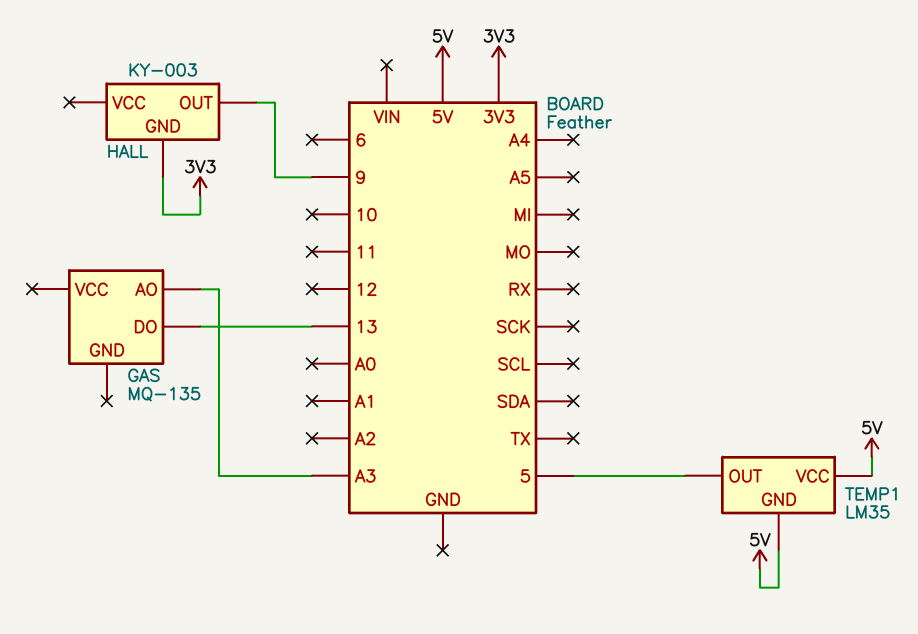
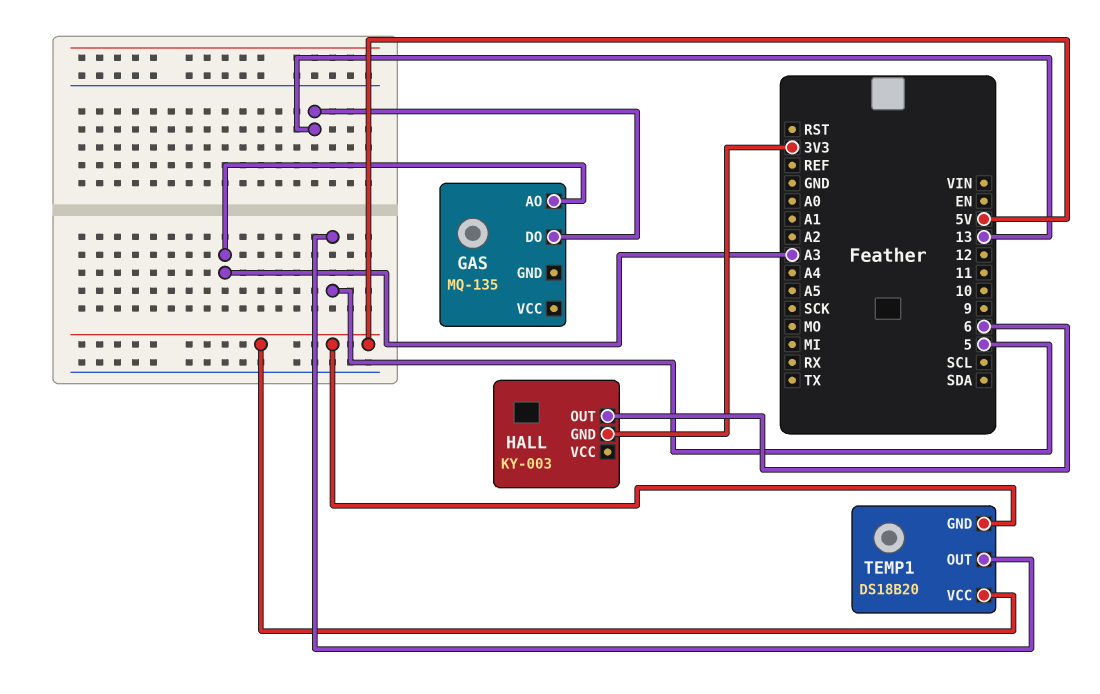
HALL pin OUT: 9 -> 6
TEMP1: LM35 -> DS18B20

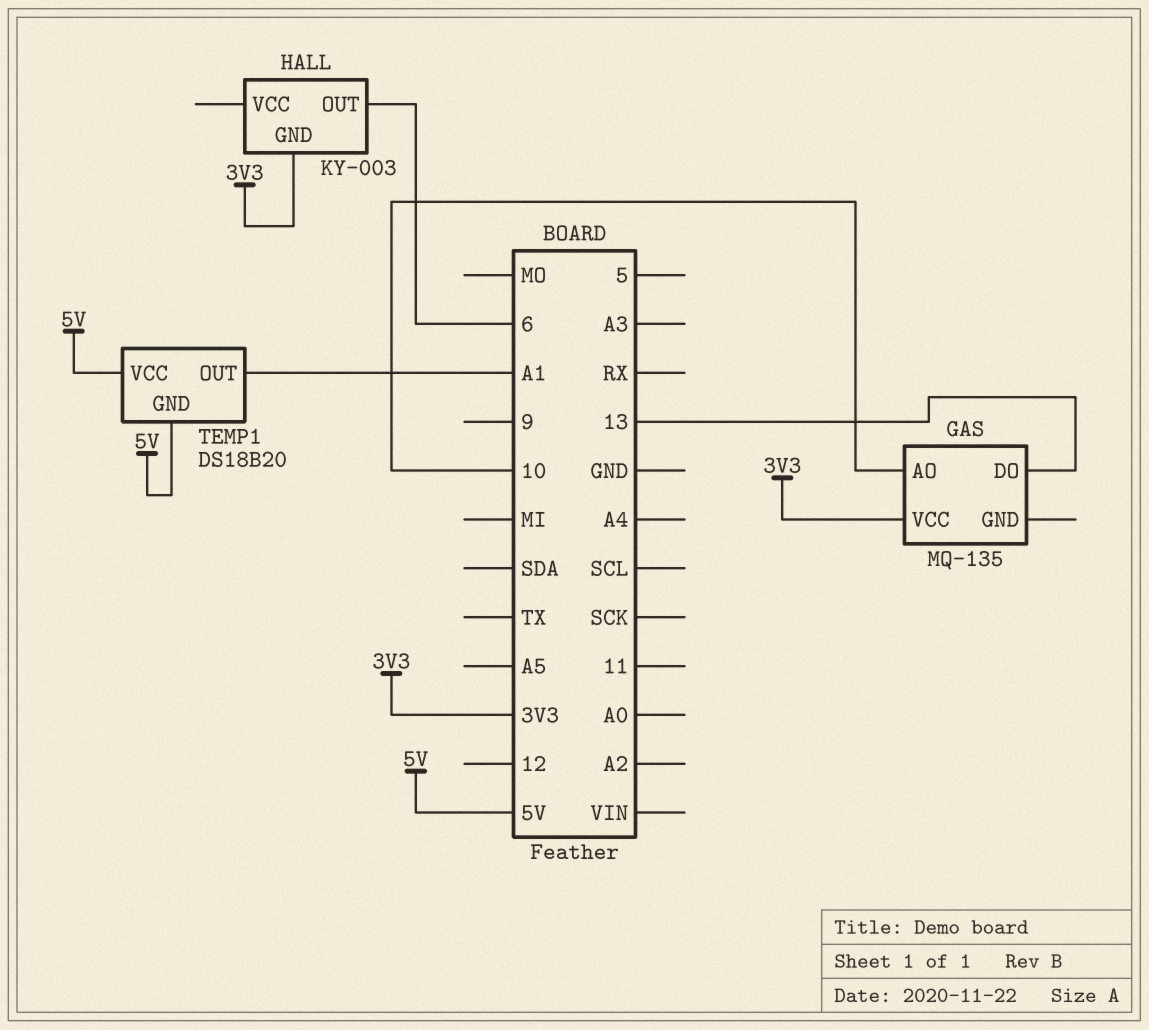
GAS pin AO: A3 -> 10
GAS pin VCC: none -> 3V3
TEMP1 pin OUT: 5 -> A1

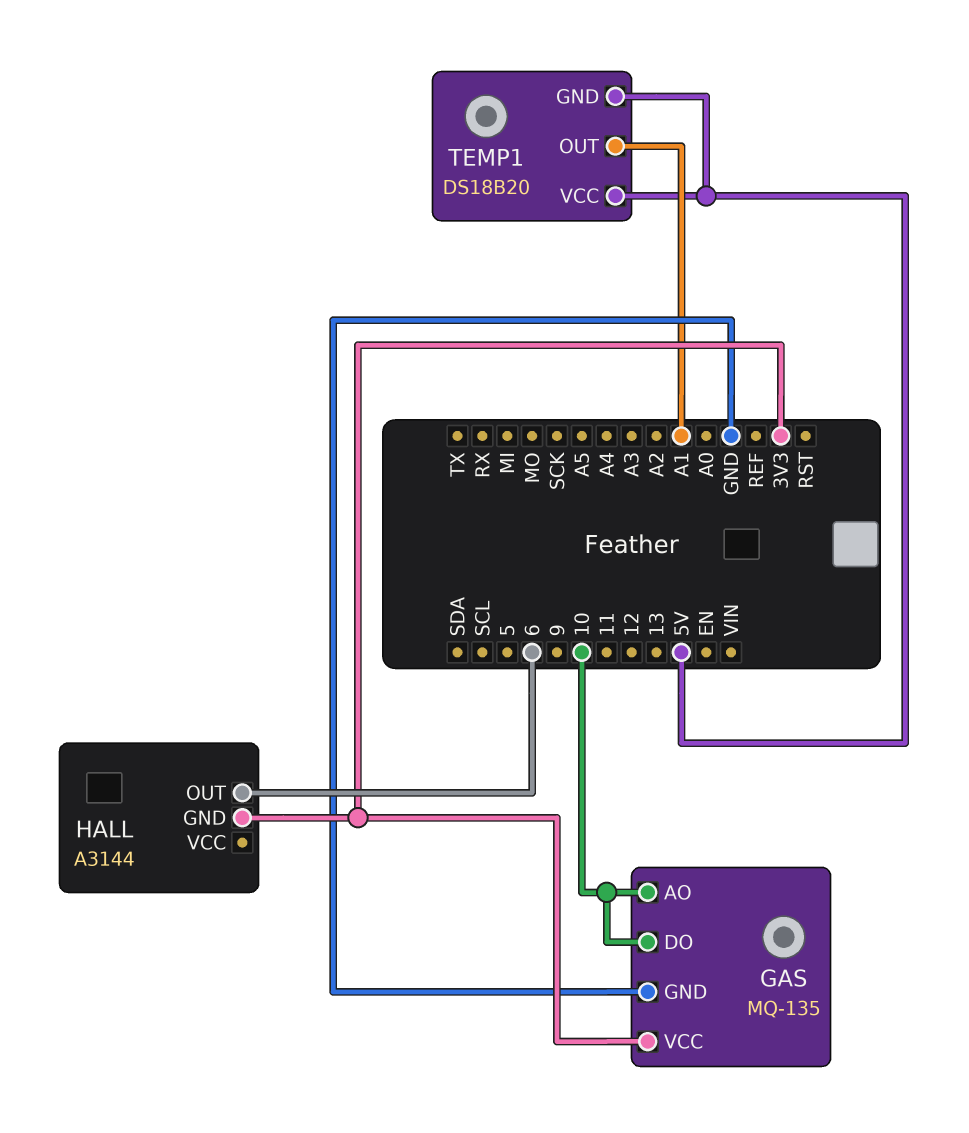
GAS pin DO: 13 -> 10
GAS pin GND: none -> GND
HALL: KY-003 -> A3144

